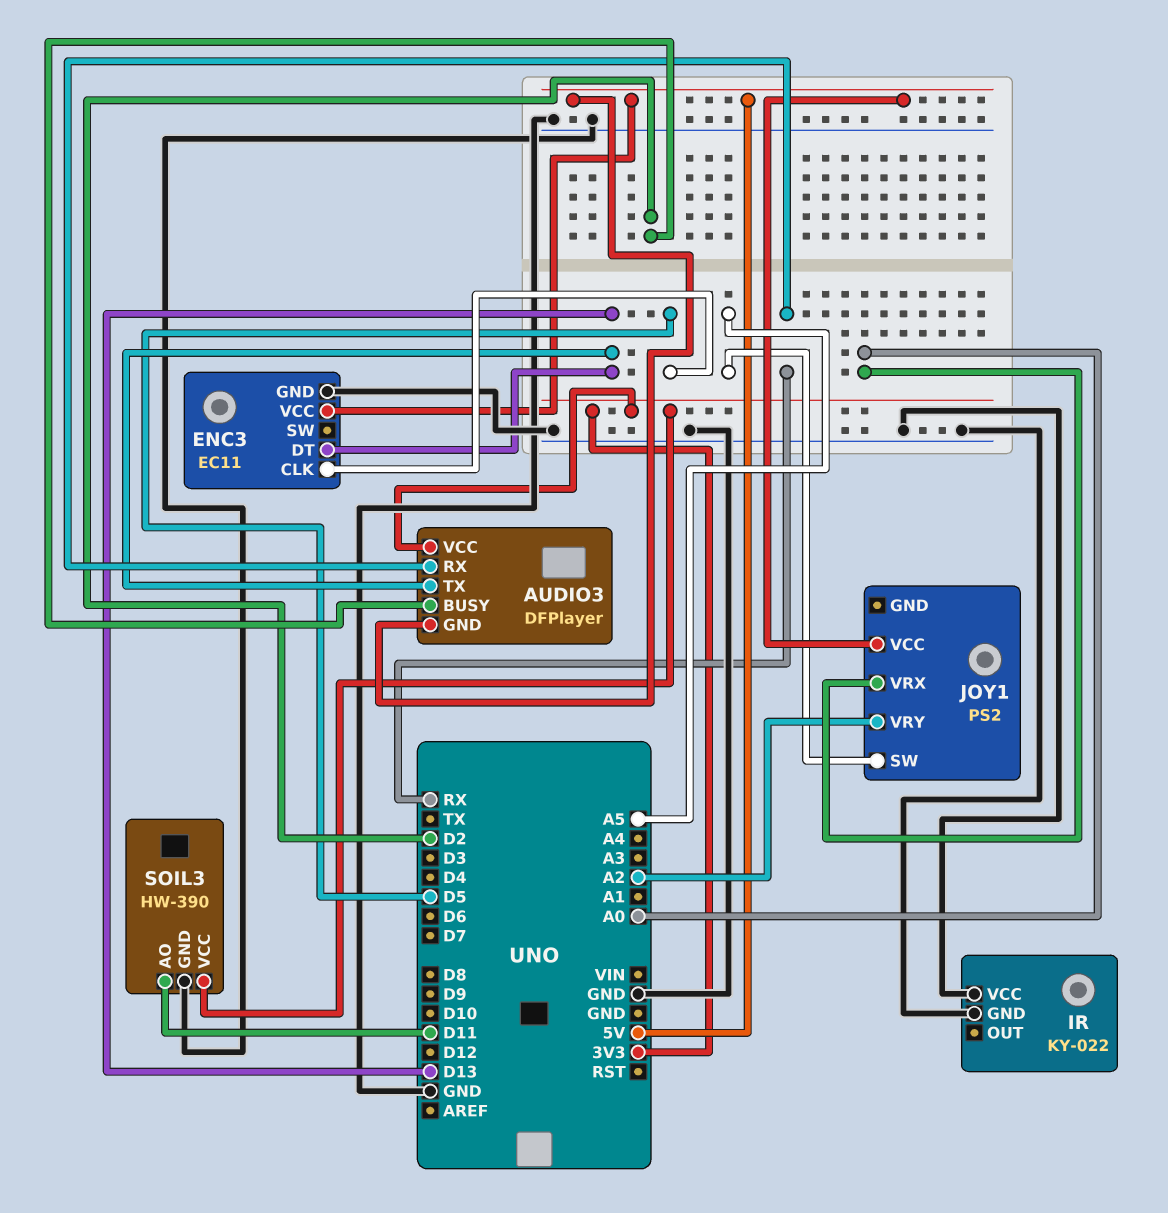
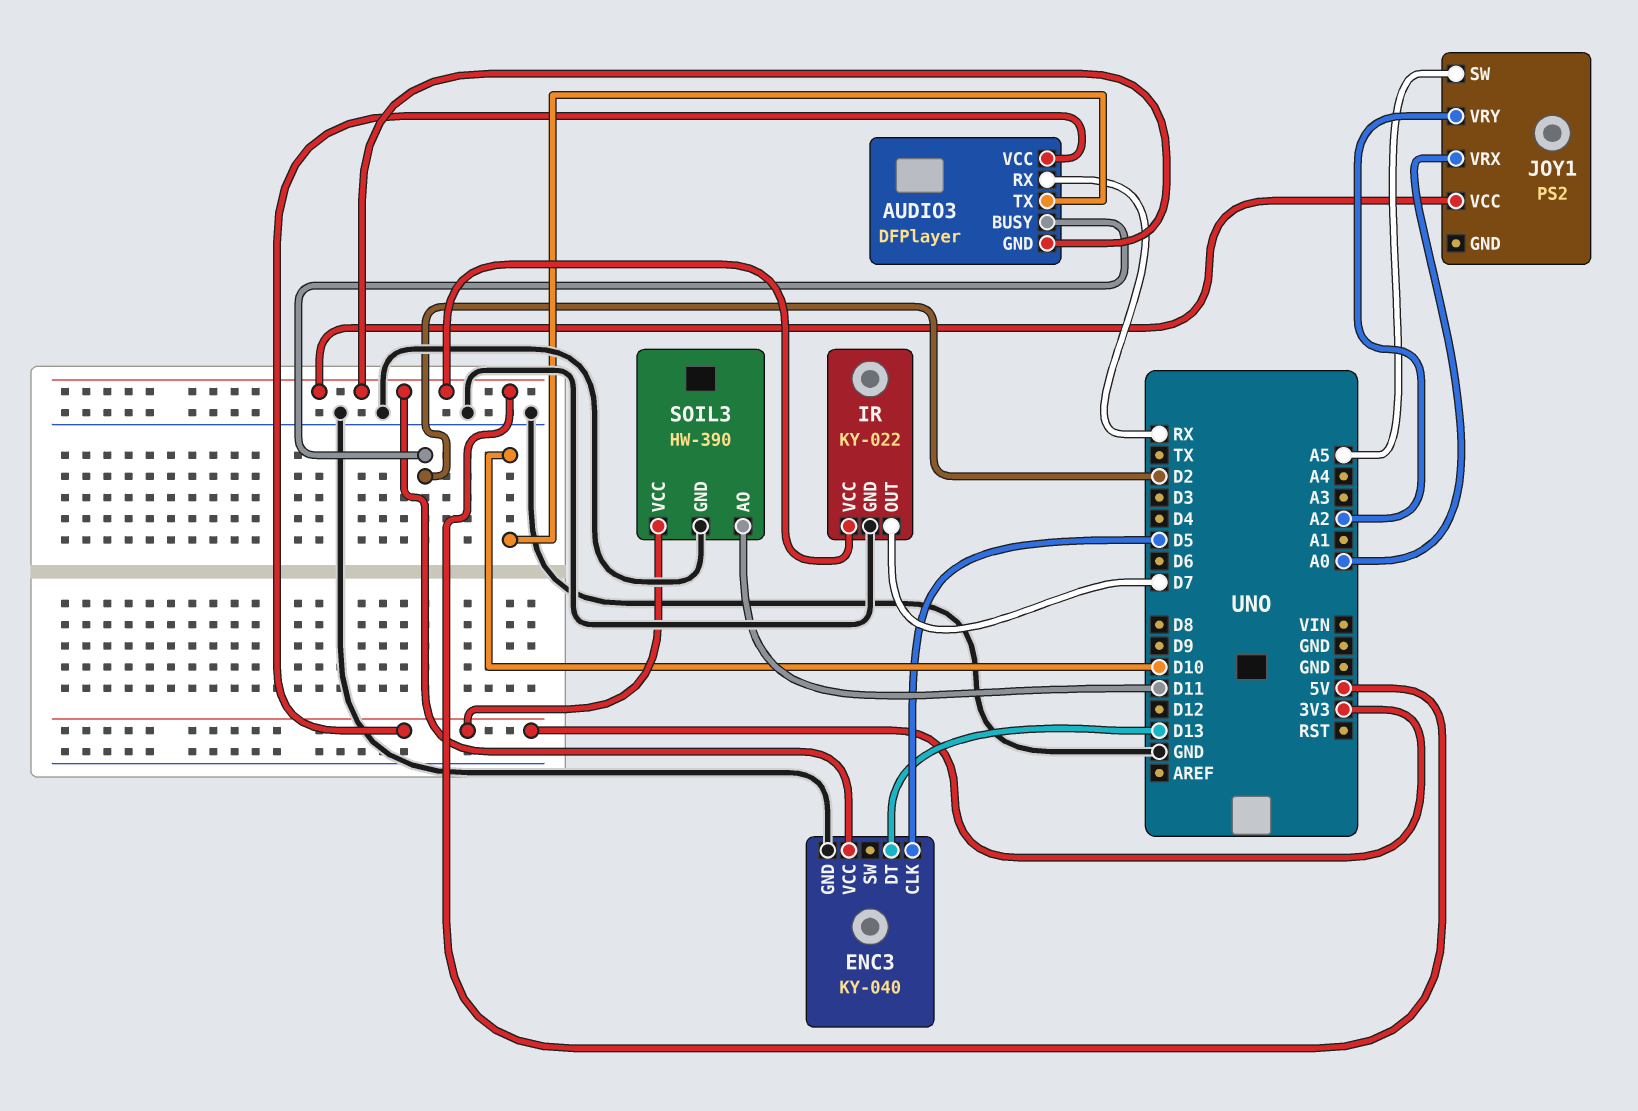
AUDIO3 pin TX: D13 -> D10
ENC3: EC11 -> KY-040
IR pin OUT: none -> D7
IR pin VCC: GND -> 5V

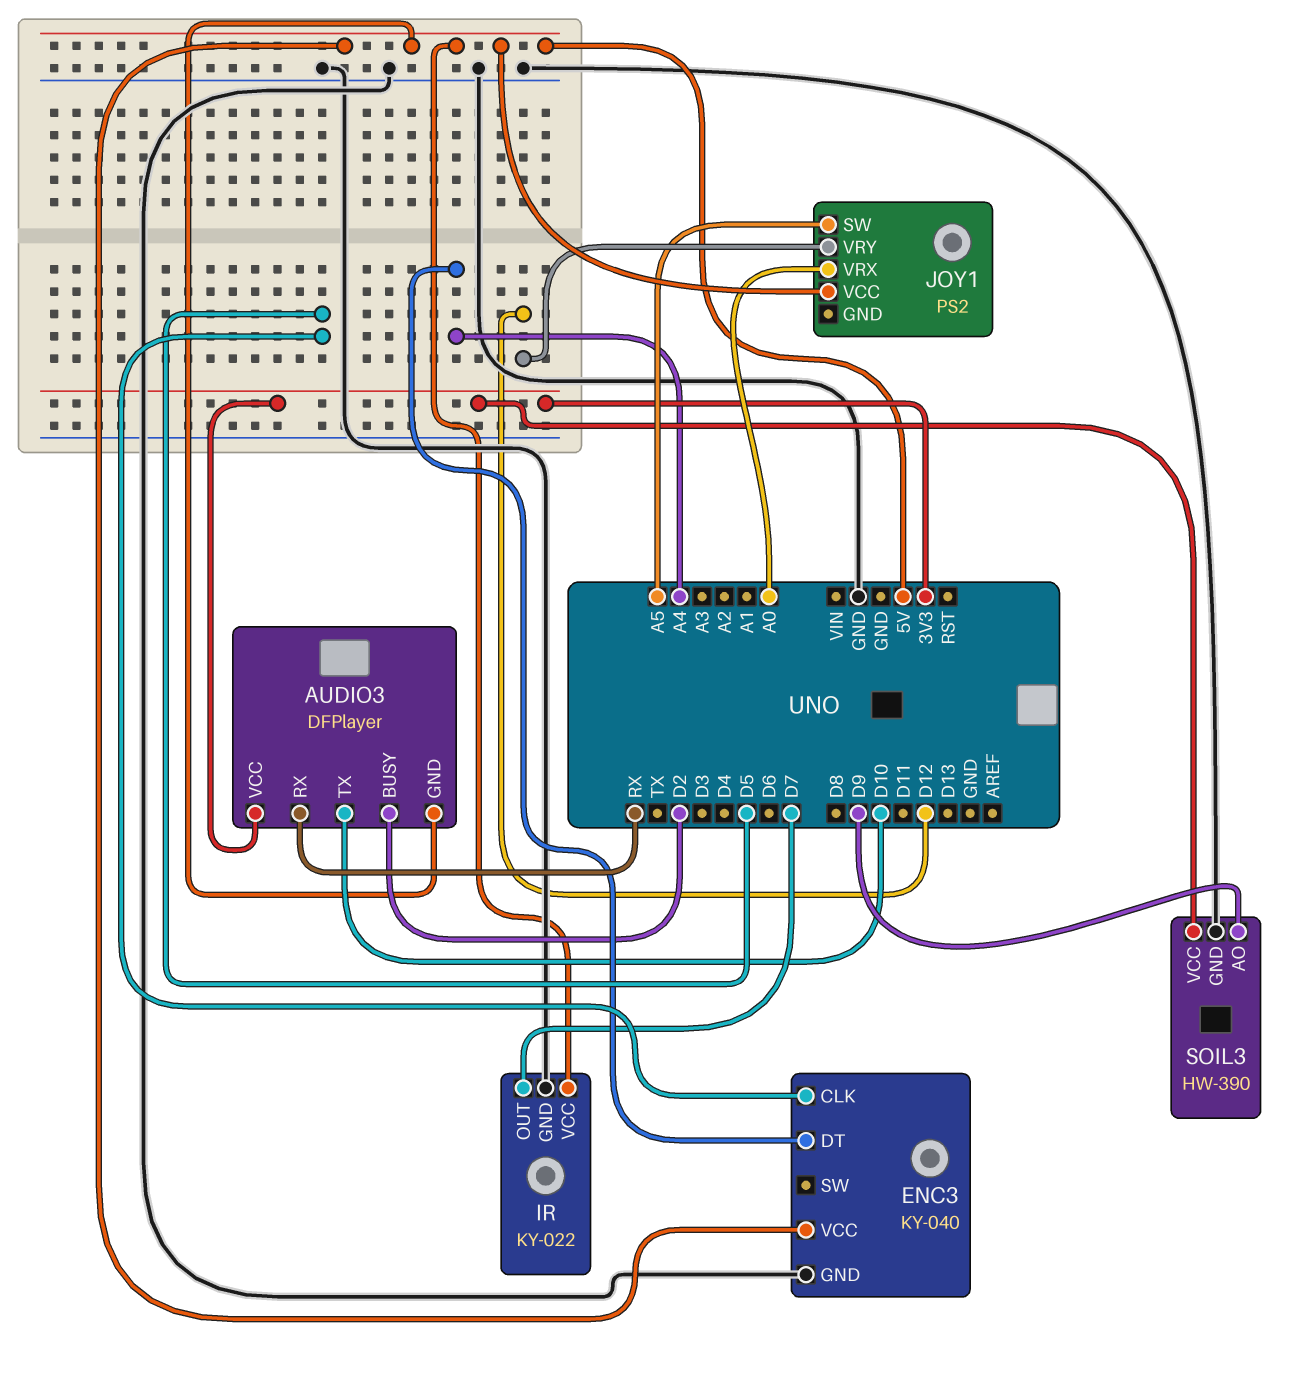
ENC3 pin DT: D13 -> A4
JOY1 pin VRY: A2 -> D12
SOIL3 pin AO: D11 -> D9

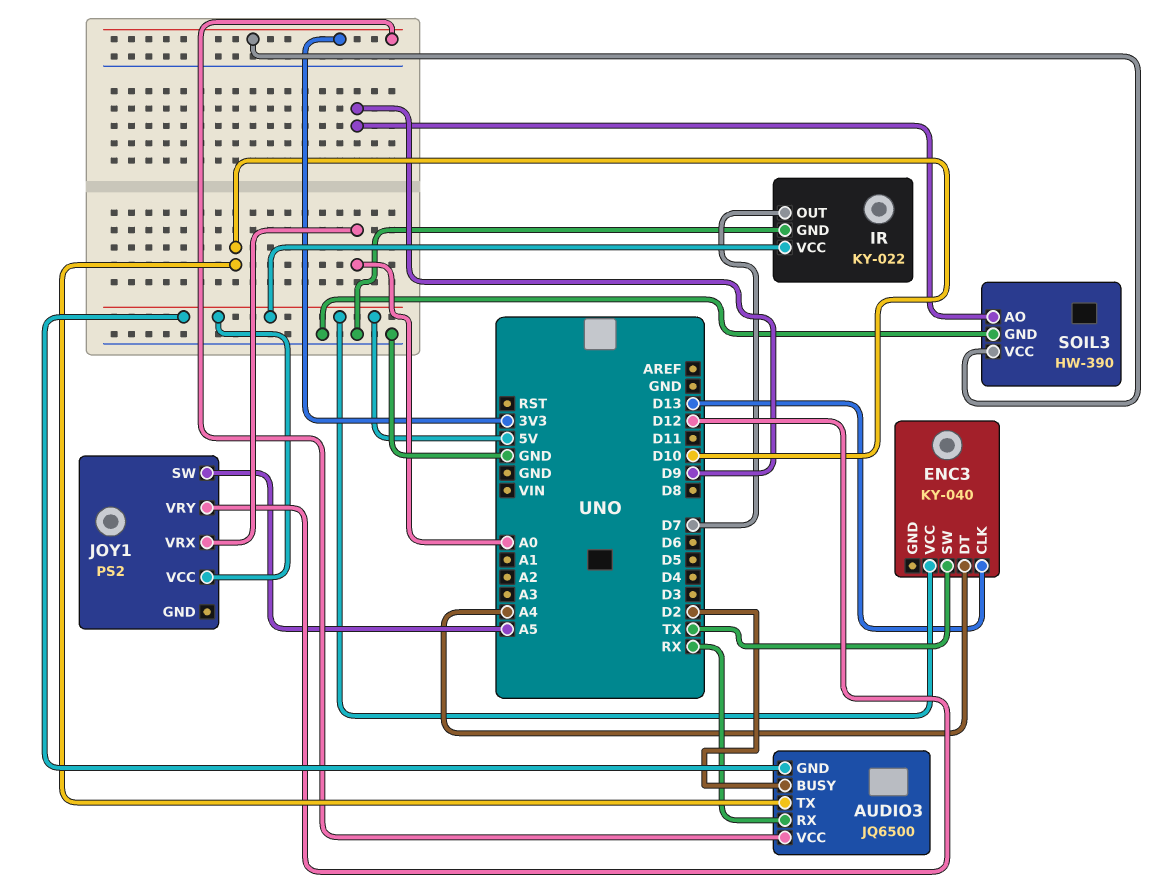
AUDIO3: DFPlayer -> JQ6500
ENC3 pin CLK: D5 -> D13
ENC3 pin GND: GND -> none
ENC3 pin SW: none -> TX

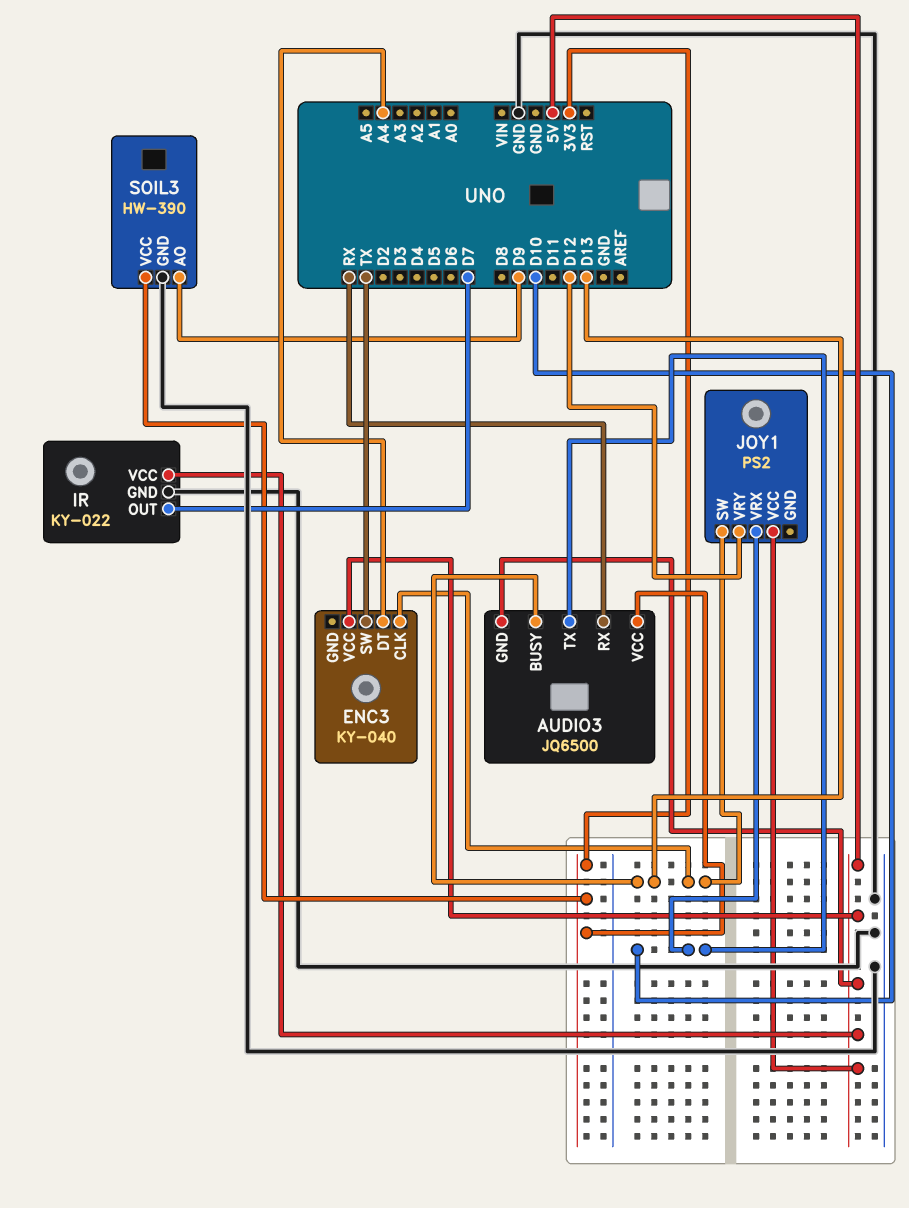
AUDIO3 pin BUSY: D2 -> D13
JOY1 pin SW: A5 -> D13
JOY1 pin VRX: A0 -> D10

